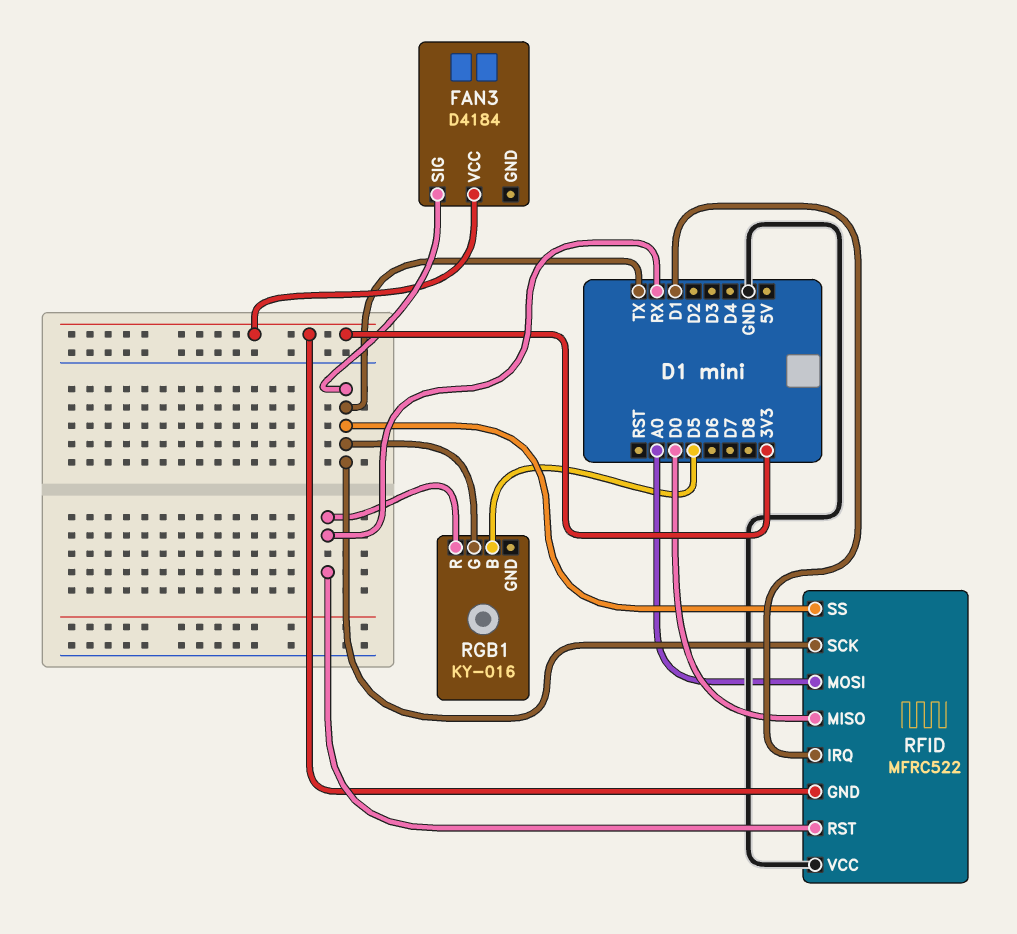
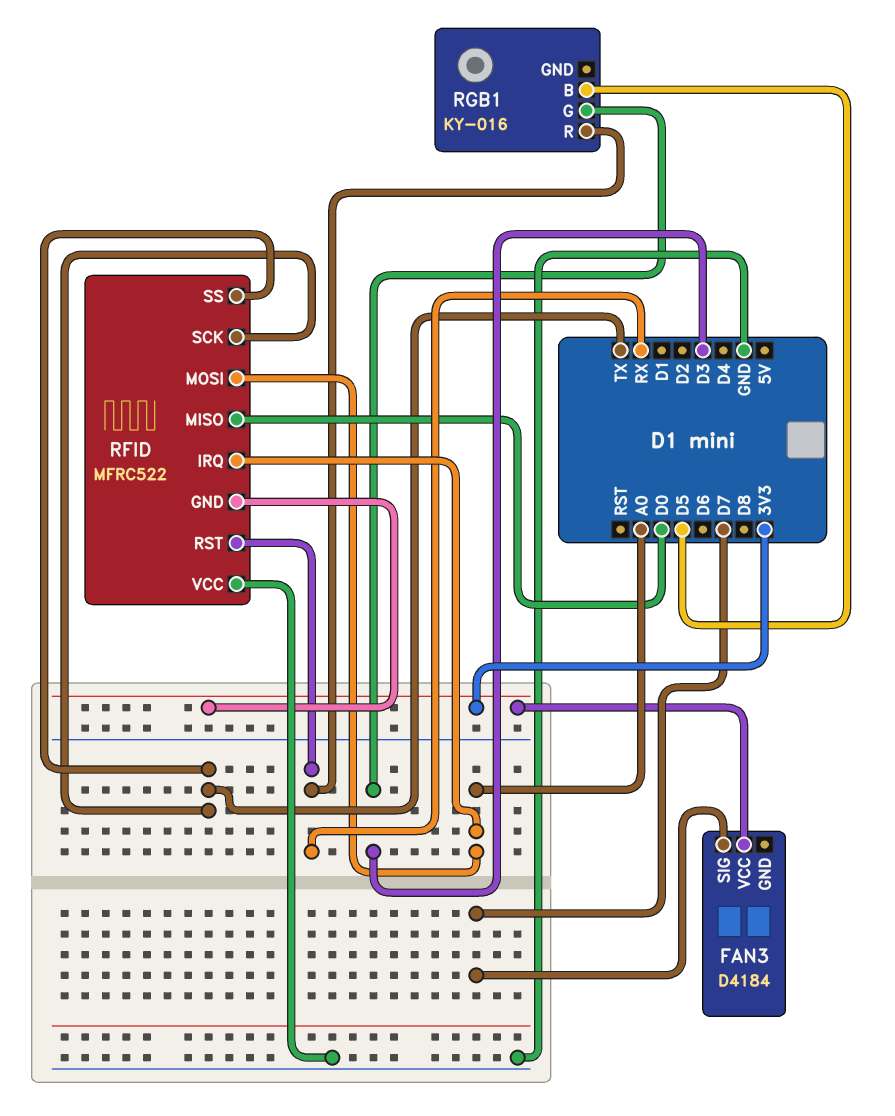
FAN3 pin SIG: TX -> D7
RFID pin IRQ: D1 -> A0
RGB1 pin G: TX -> D3

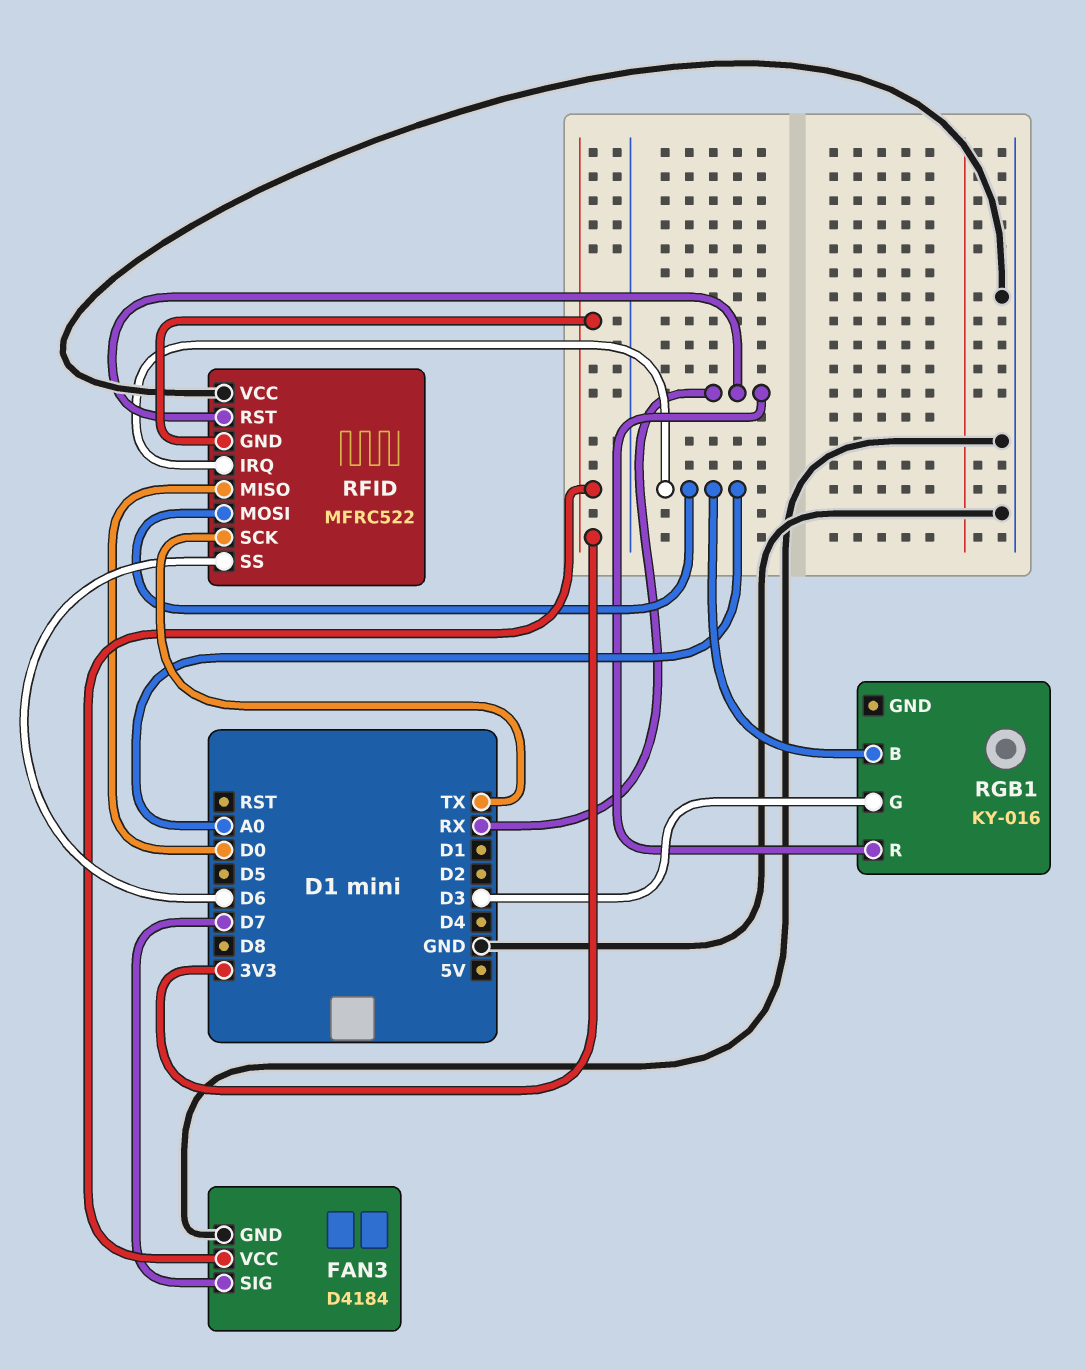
FAN3 pin GND: none -> GND
RFID pin SS: TX -> D6
RGB1 pin B: D5 -> A0

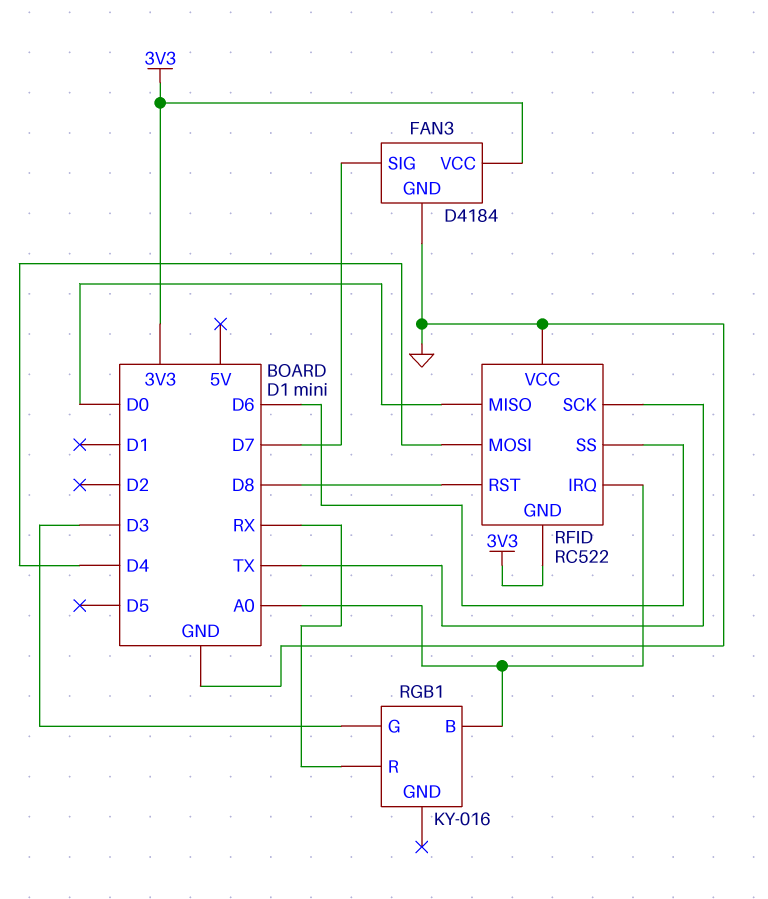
RFID: MFRC522 -> RC522
RFID pin MOSI: A0 -> D4
RFID pin RST: RX -> D8

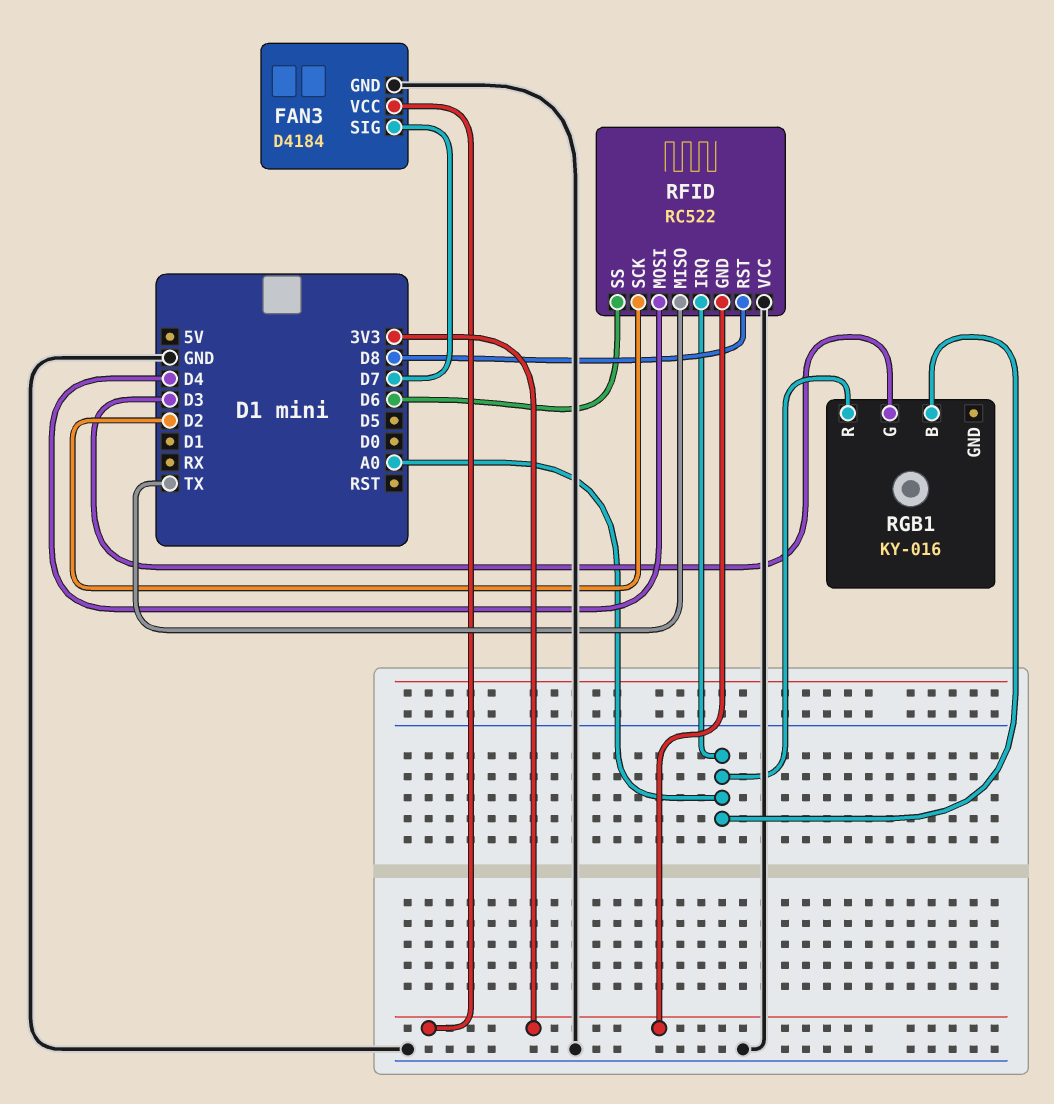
RFID pin MISO: D0 -> TX
RFID pin SCK: TX -> D2
RGB1 pin R: RX -> A0

